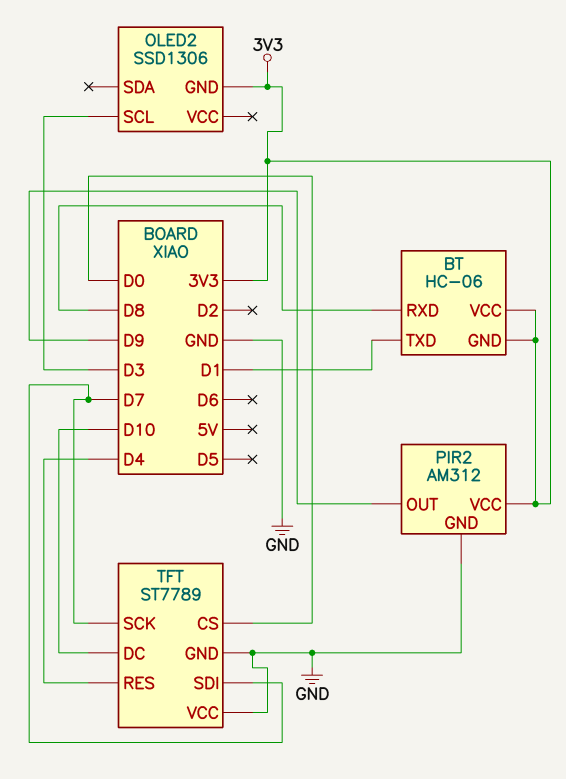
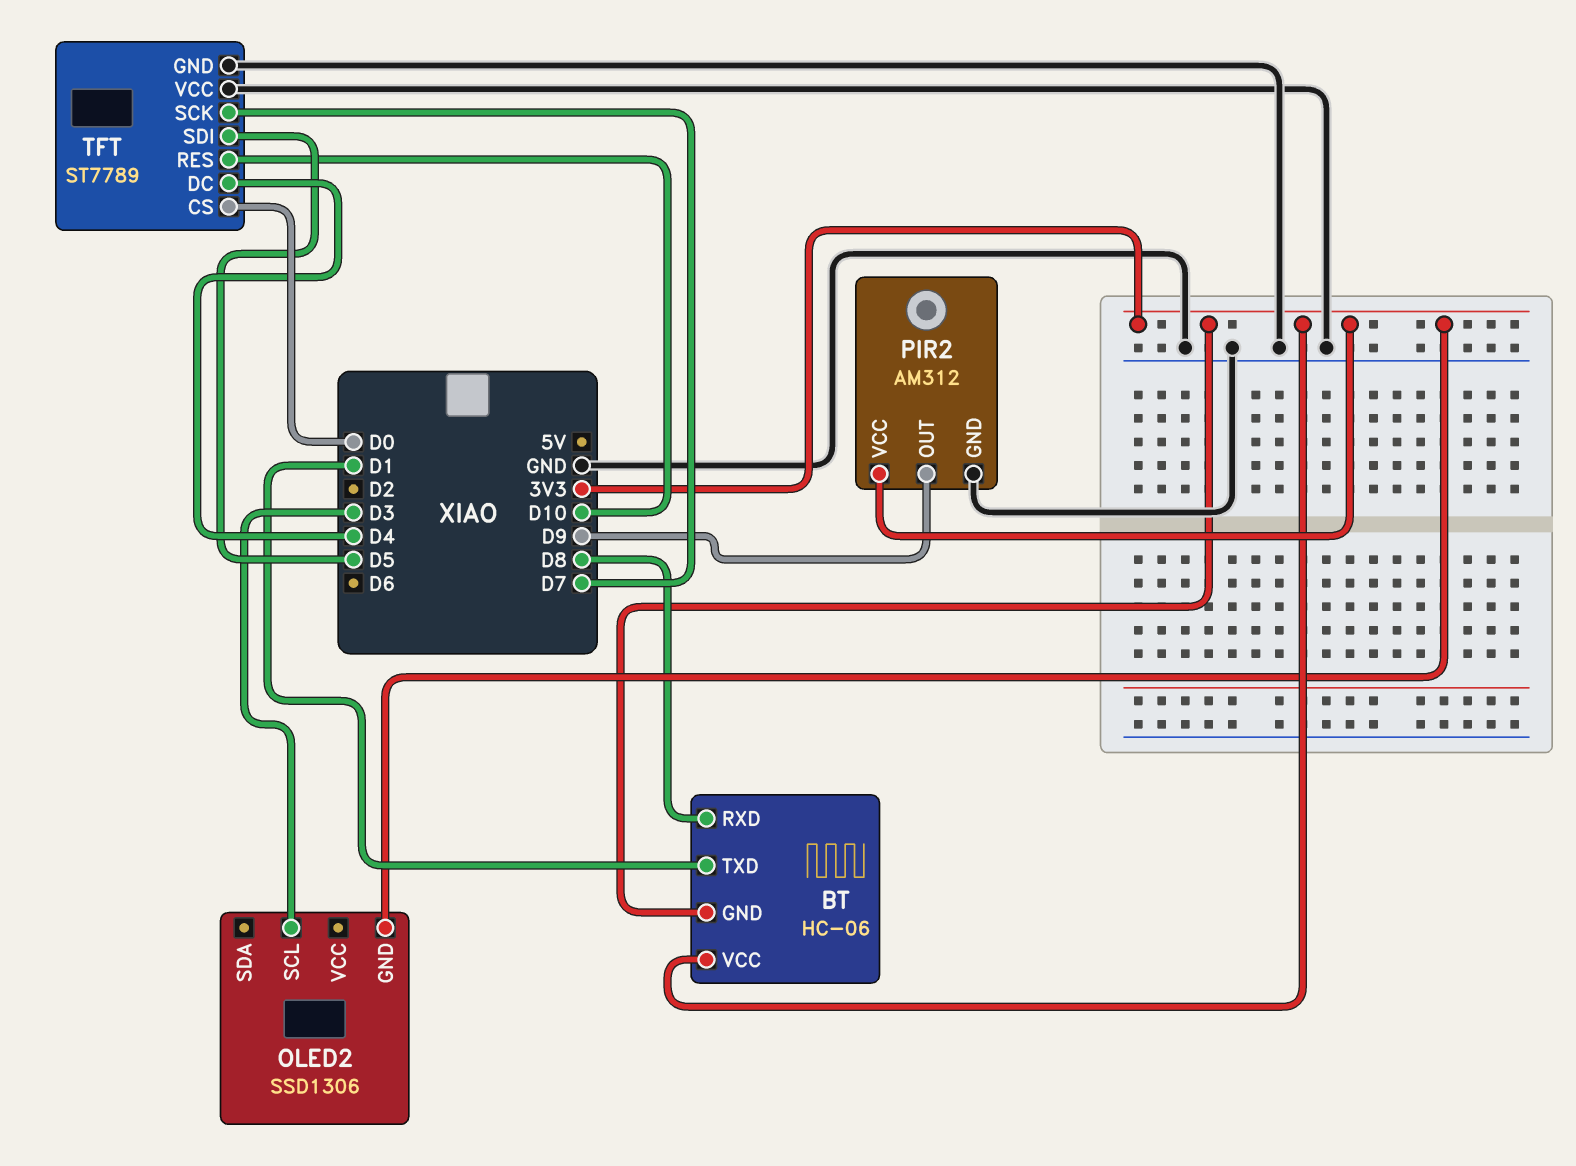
TFT pin DC: D10 -> D4
TFT pin RES: D4 -> D10
TFT pin SDI: D7 -> D5

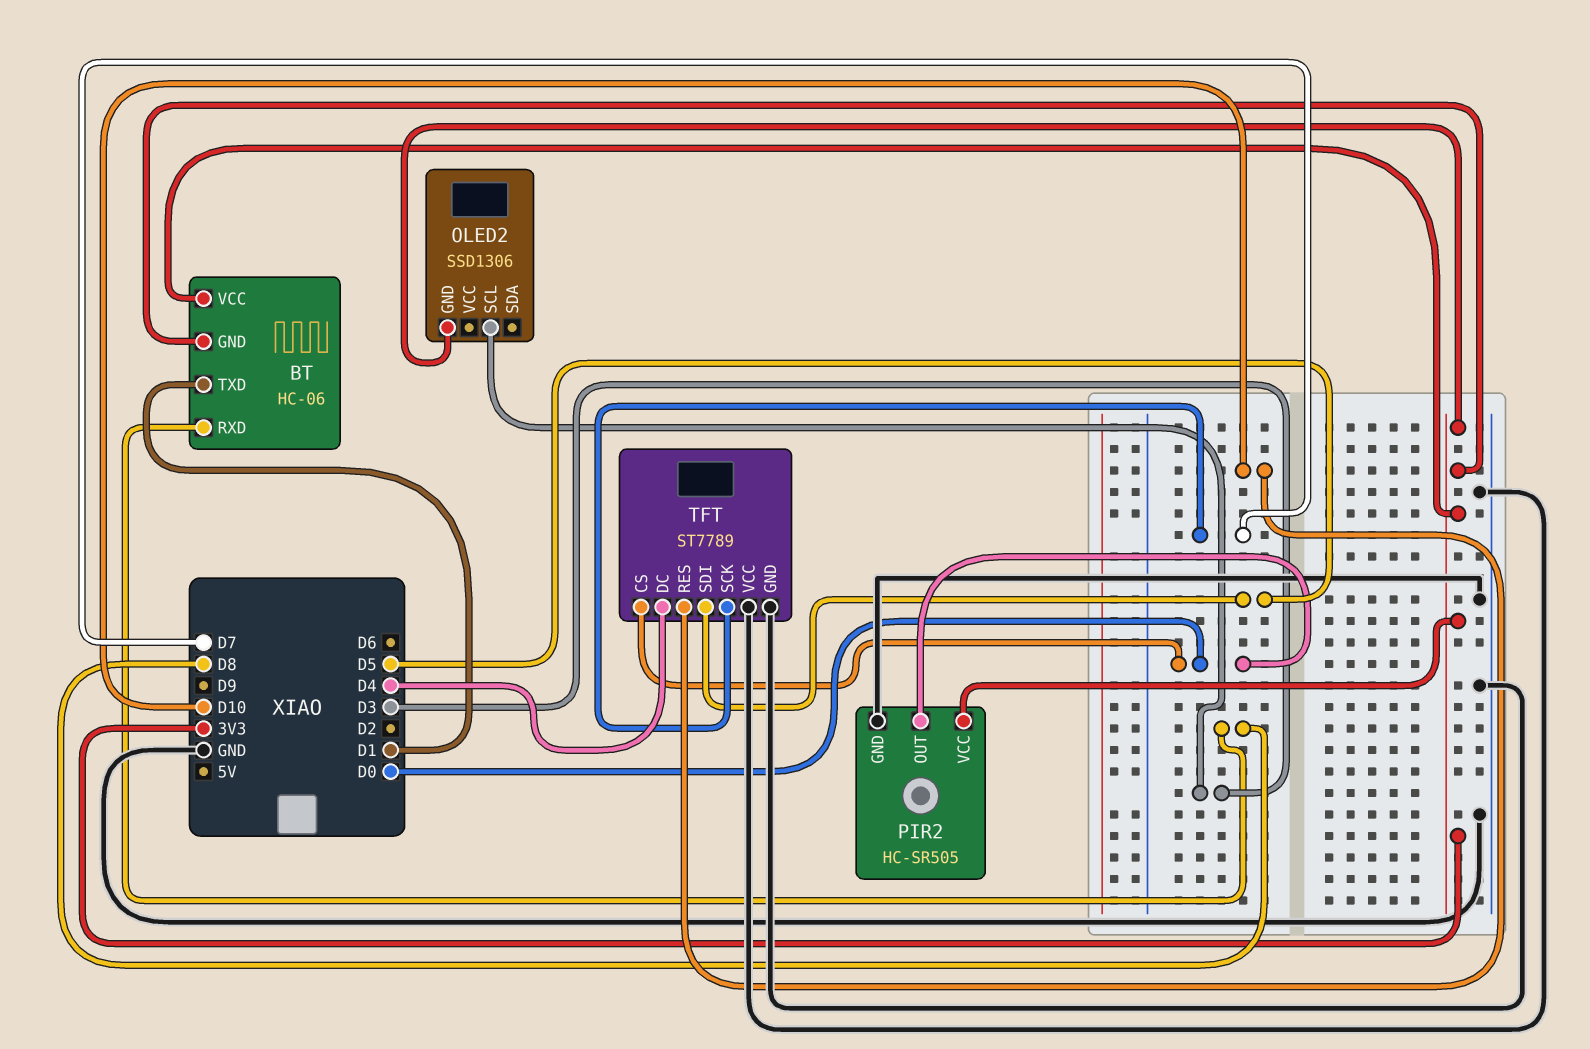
PIR2: AM312 -> HC-SR505
PIR2 pin OUT: D9 -> D0

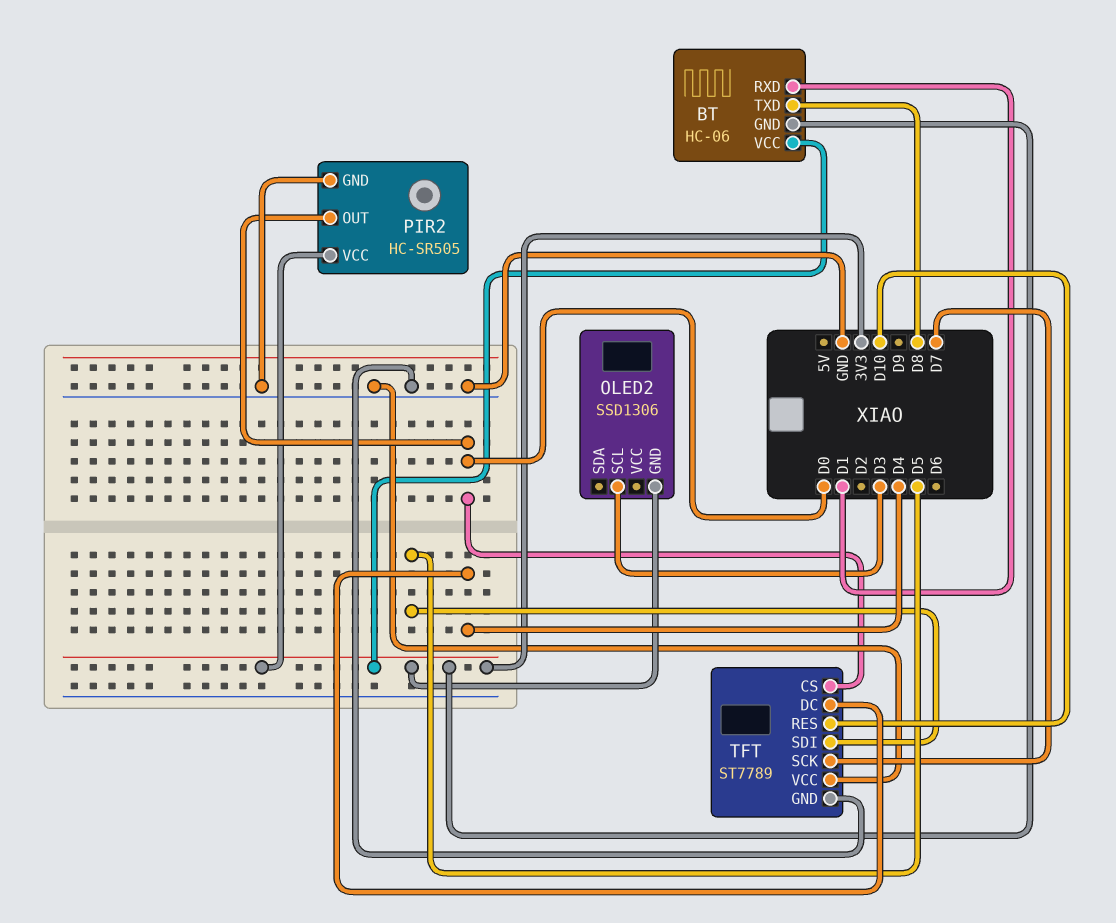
BT pin RXD: D8 -> D1
BT pin TXD: D1 -> D8

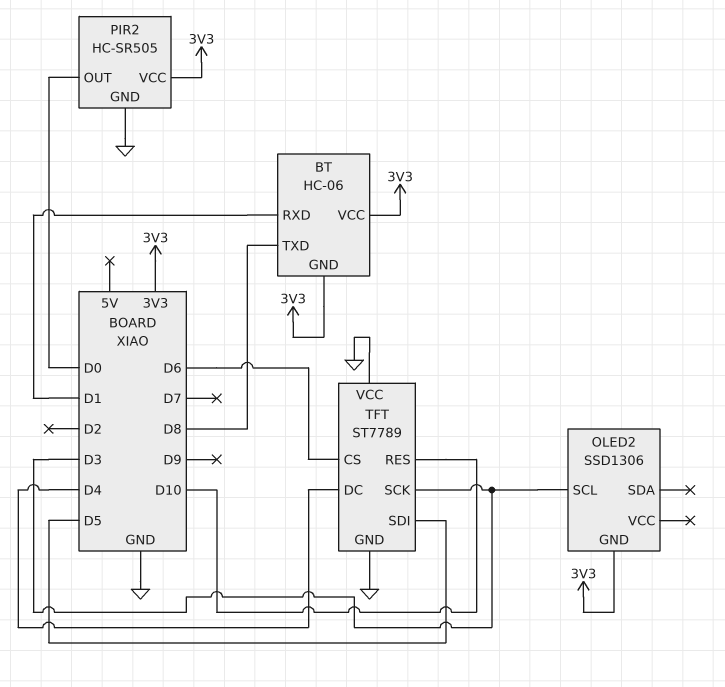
TFT pin CS: D0 -> D6
TFT pin SCK: D7 -> D3

